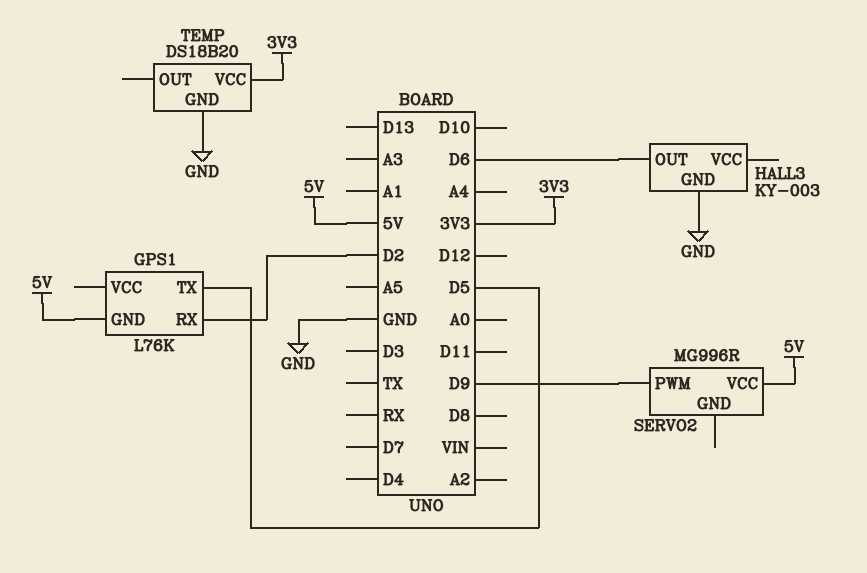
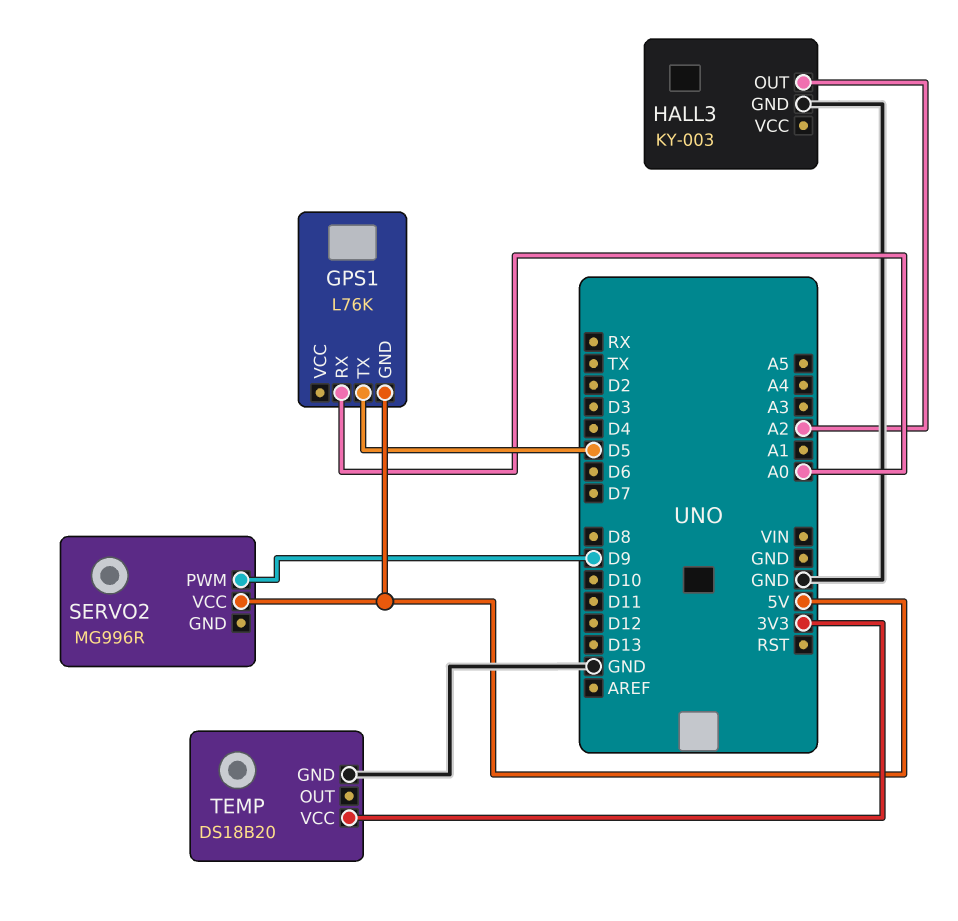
GPS1 pin RX: D2 -> A0
HALL3 pin OUT: D6 -> A2

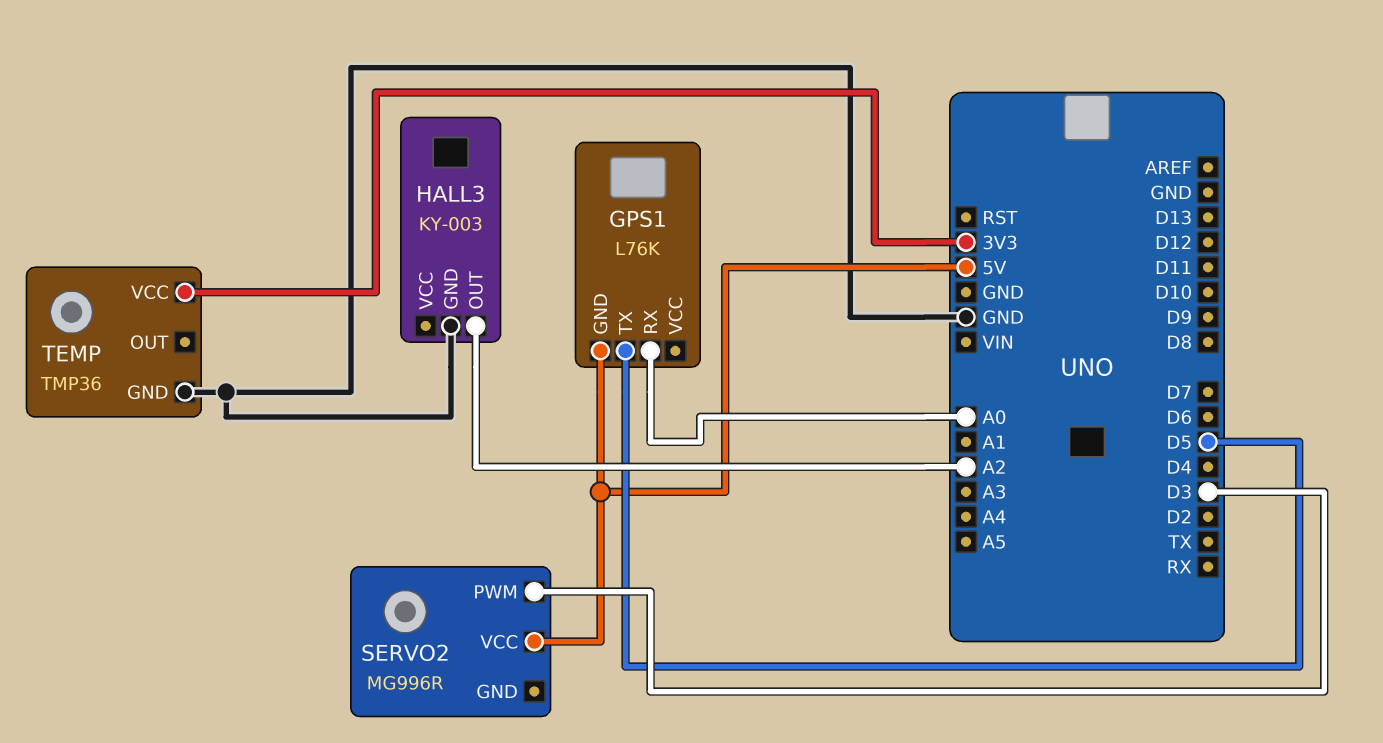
SERVO2 pin PWM: D9 -> D3
TEMP: DS18B20 -> TMP36

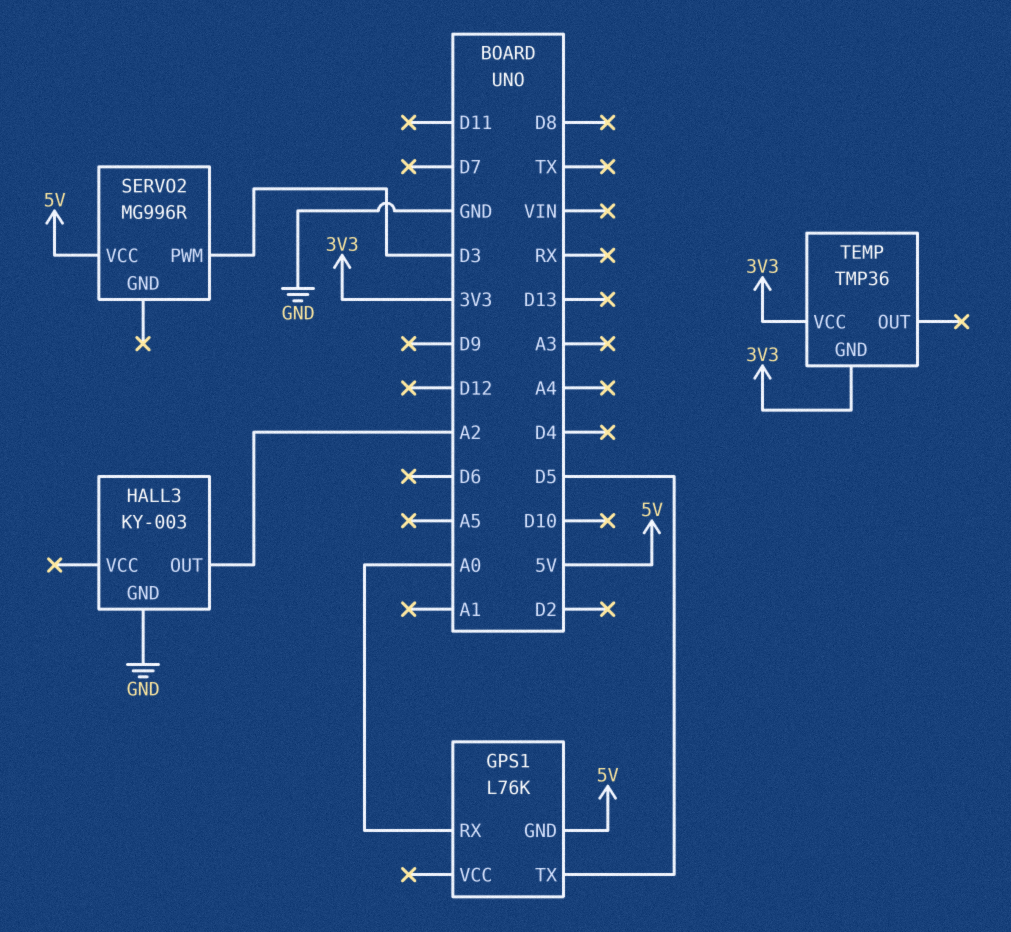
TEMP pin GND: GND -> 3V3

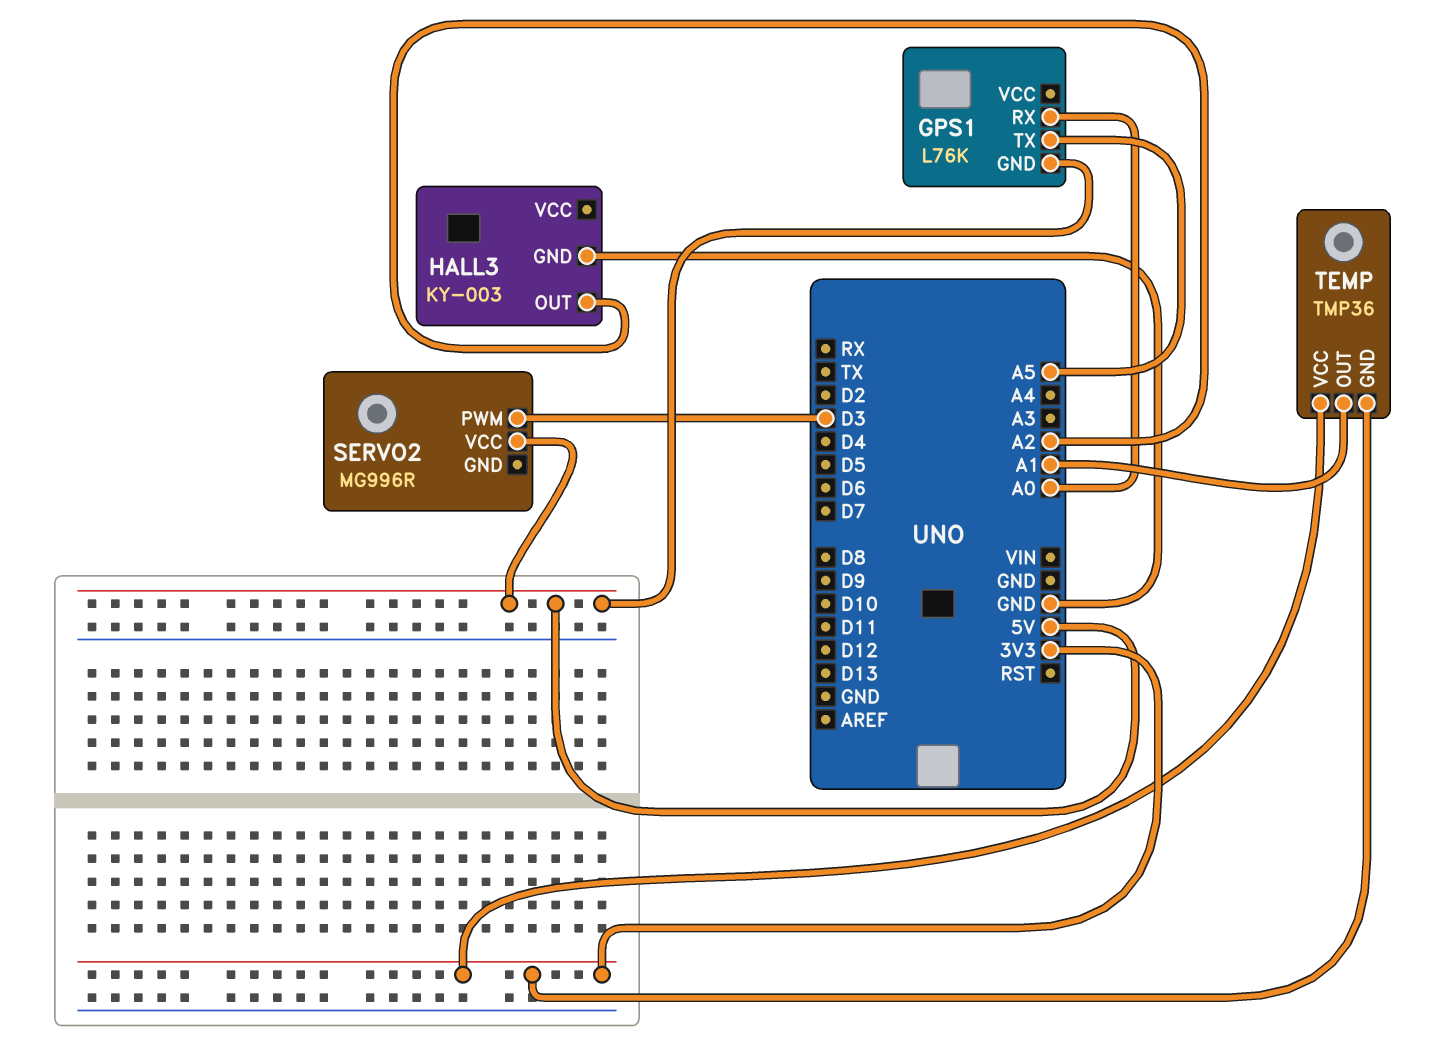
GPS1 pin TX: D5 -> A5
TEMP pin OUT: none -> A1

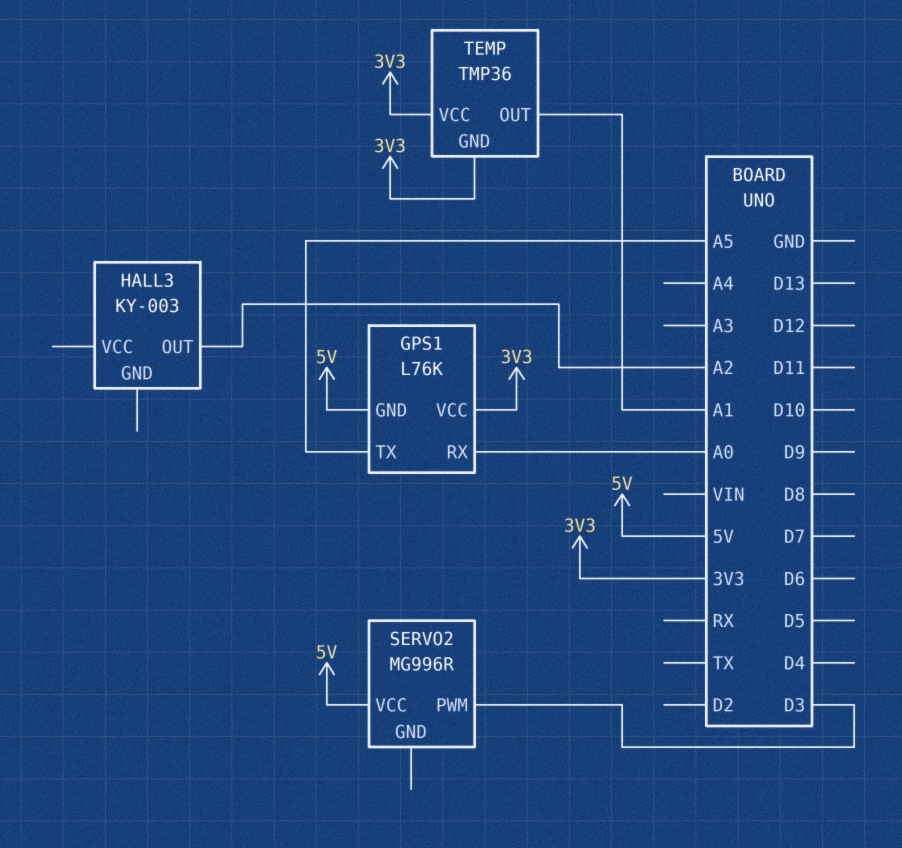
GPS1 pin VCC: none -> 3V3
HALL3 pin GND: GND -> none

